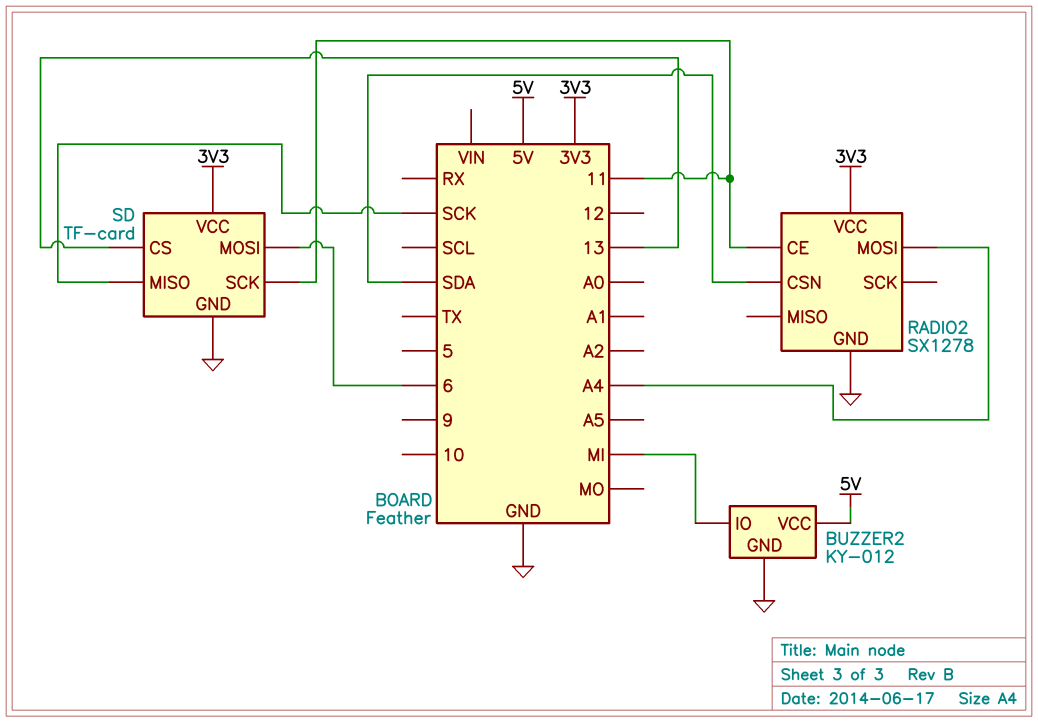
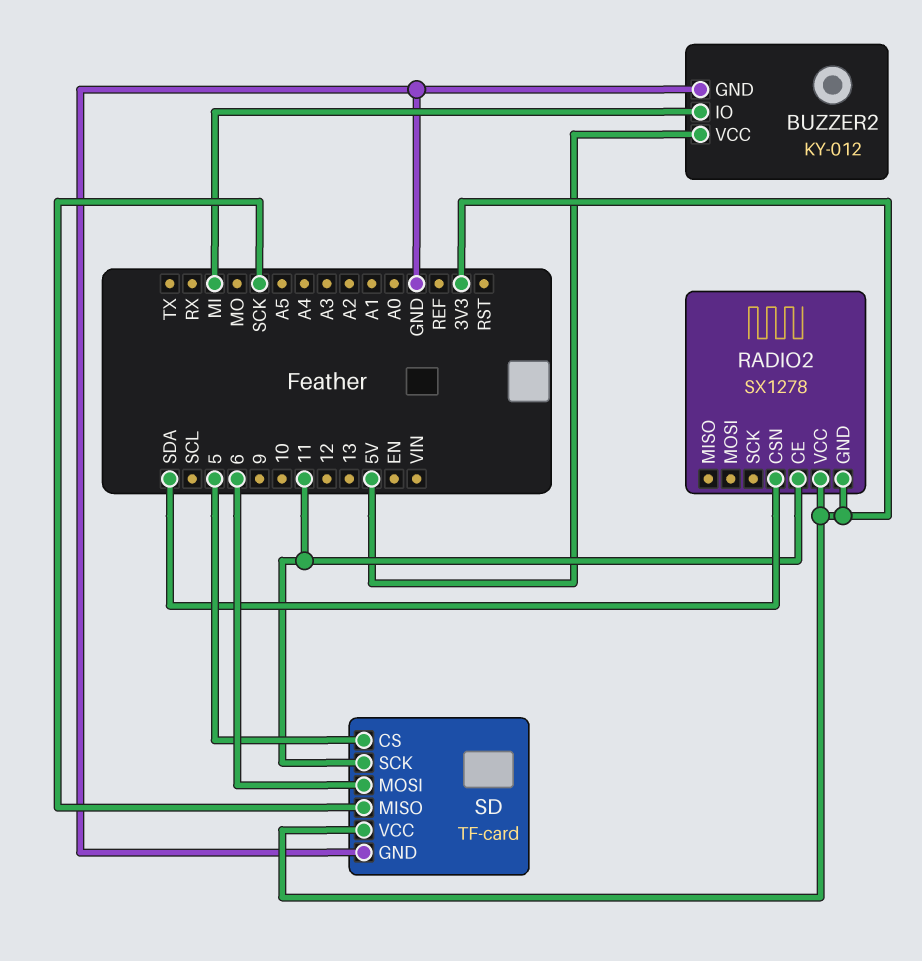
RADIO2 pin GND: GND -> 3V3
RADIO2 pin MOSI: A4 -> none
SD pin CS: 13 -> 5

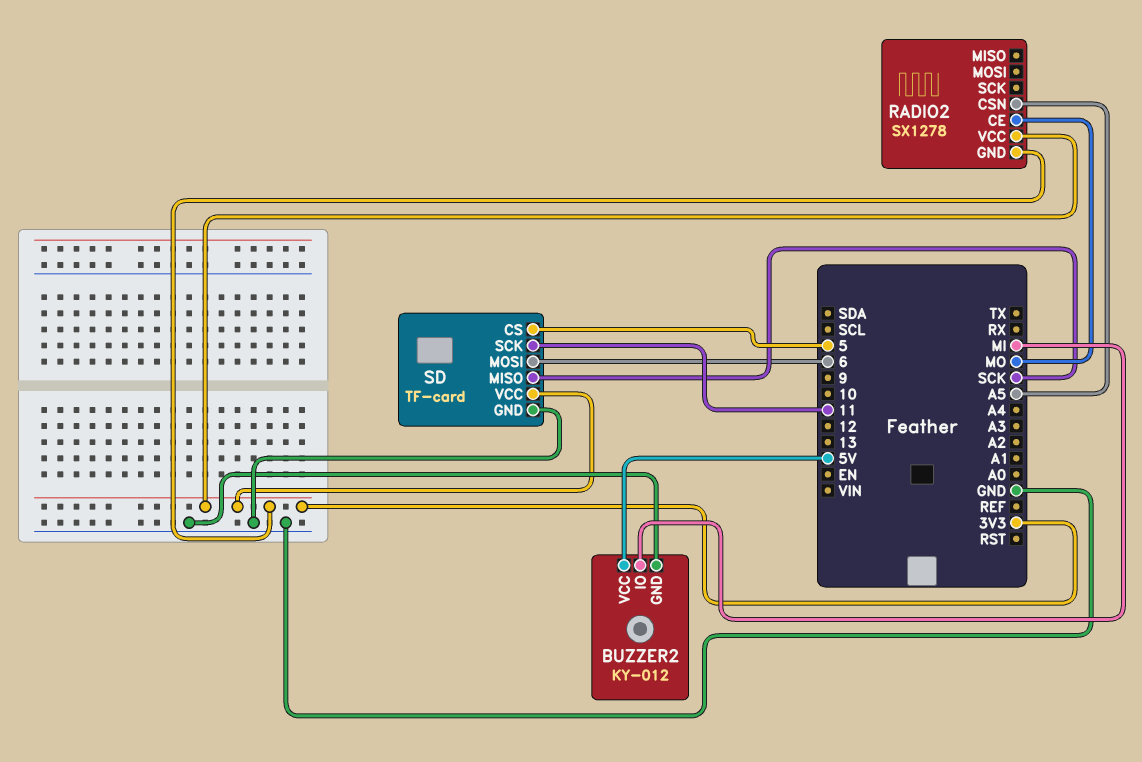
RADIO2 pin CE: 11 -> MO
RADIO2 pin CSN: SDA -> A5

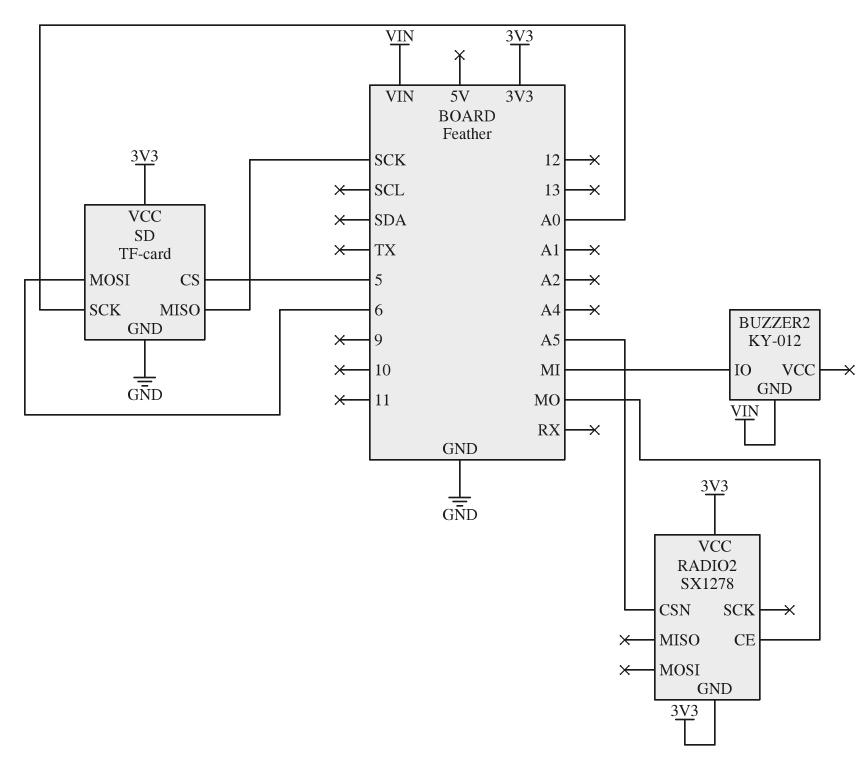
BUZZER2 pin GND: GND -> VIN
BUZZER2 pin VCC: 5V -> none
SD pin SCK: 11 -> A0

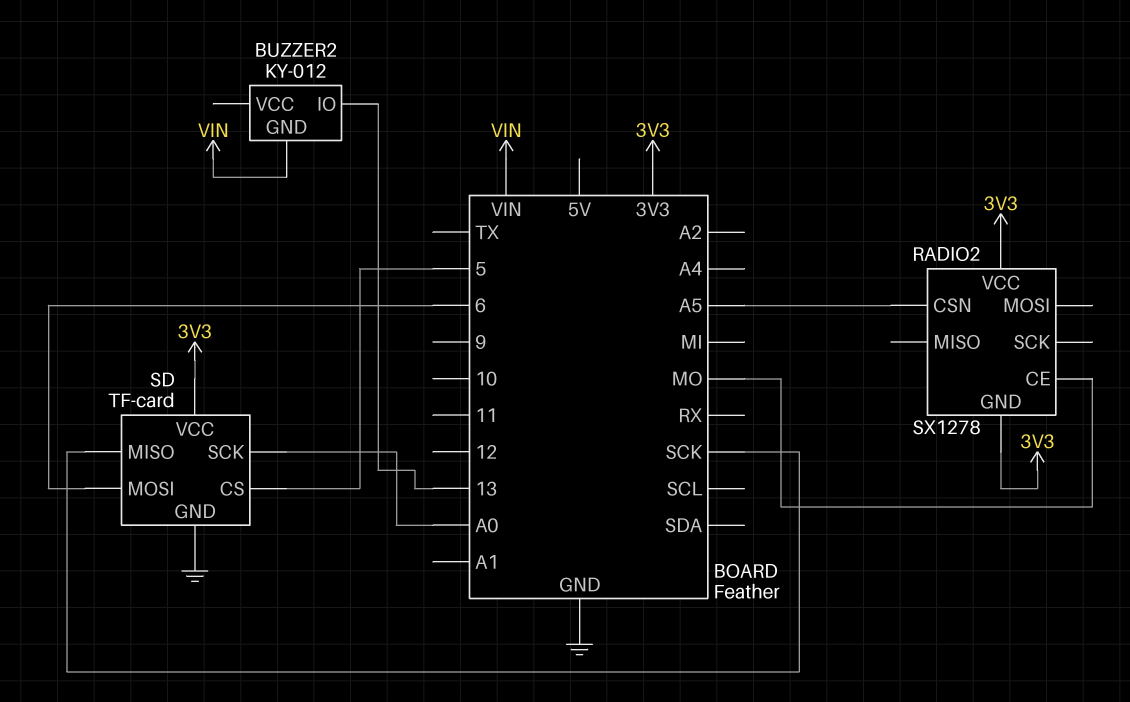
BUZZER2 pin IO: MI -> 13

